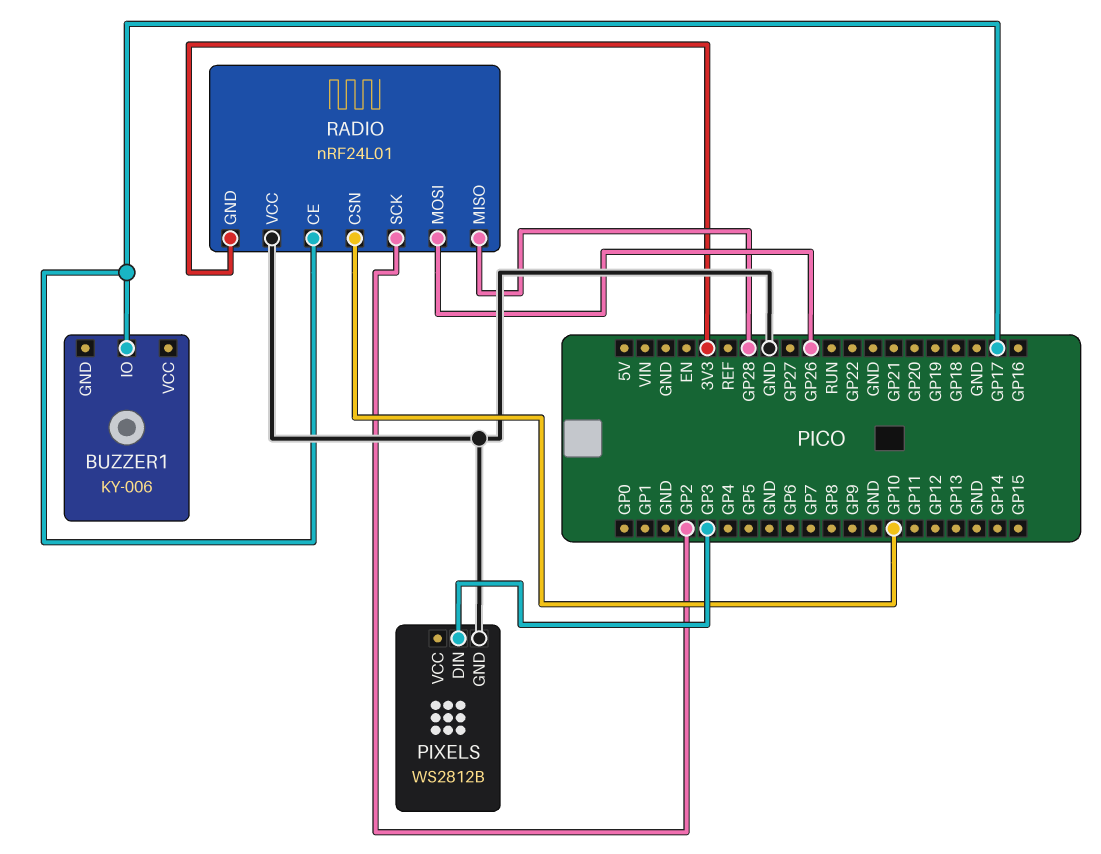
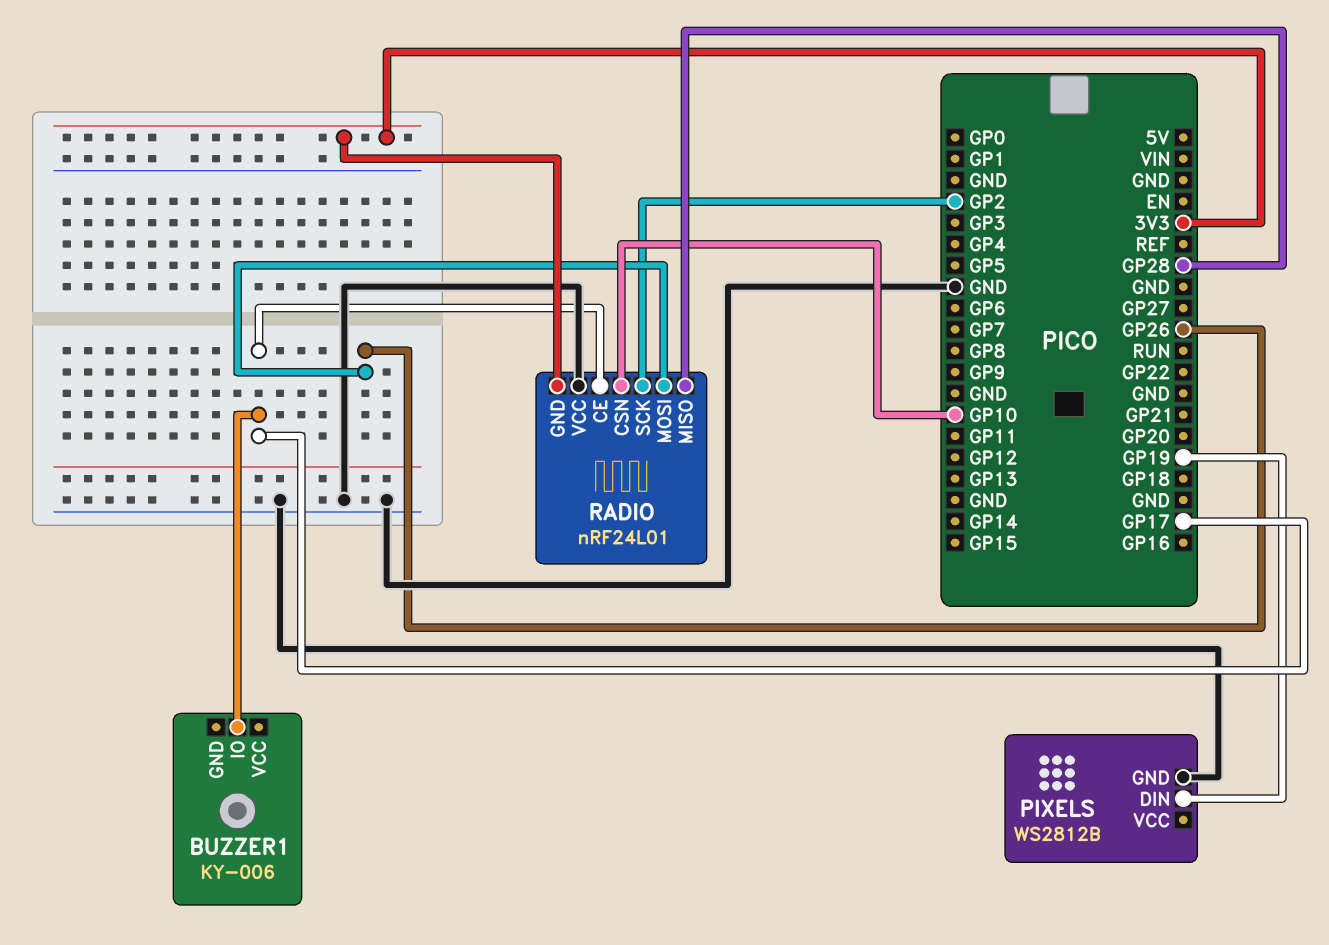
PIXELS pin DIN: GP3 -> GP19

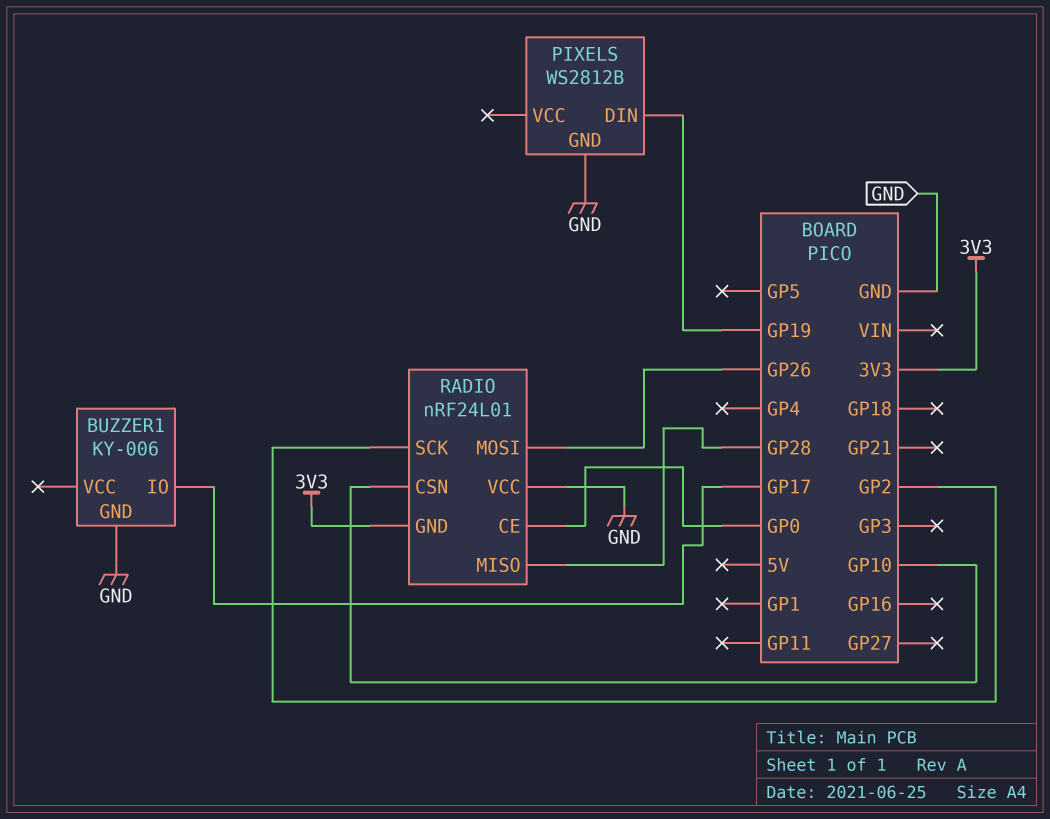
BUZZER1 pin GND: none -> GND
RADIO pin CE: GP17 -> GP0

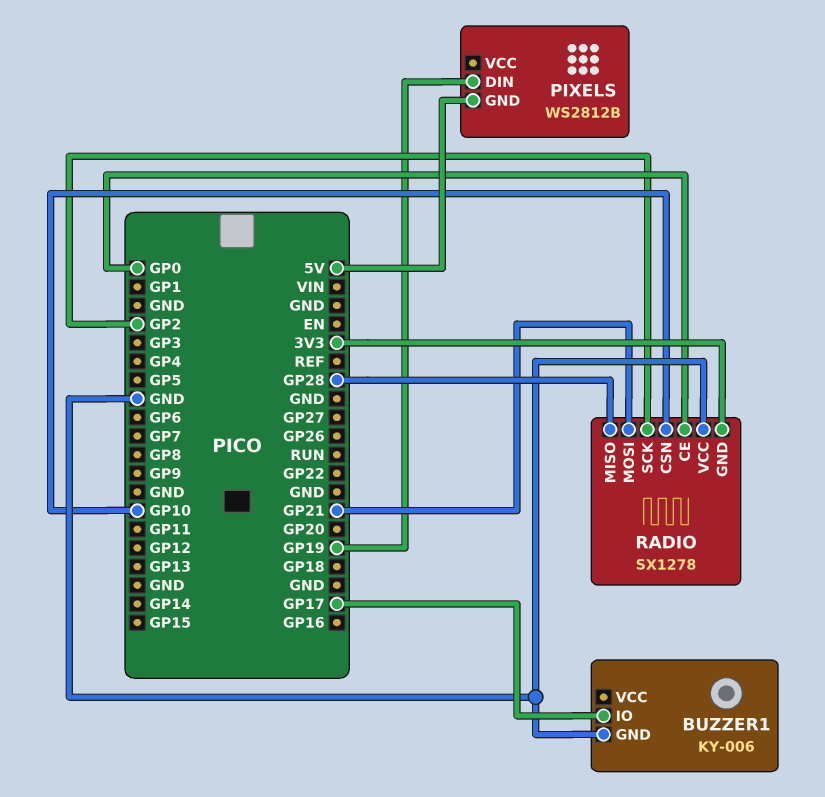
PIXELS pin GND: GND -> 5V
RADIO: nRF24L01 -> SX1278
RADIO pin MOSI: GP26 -> GP21

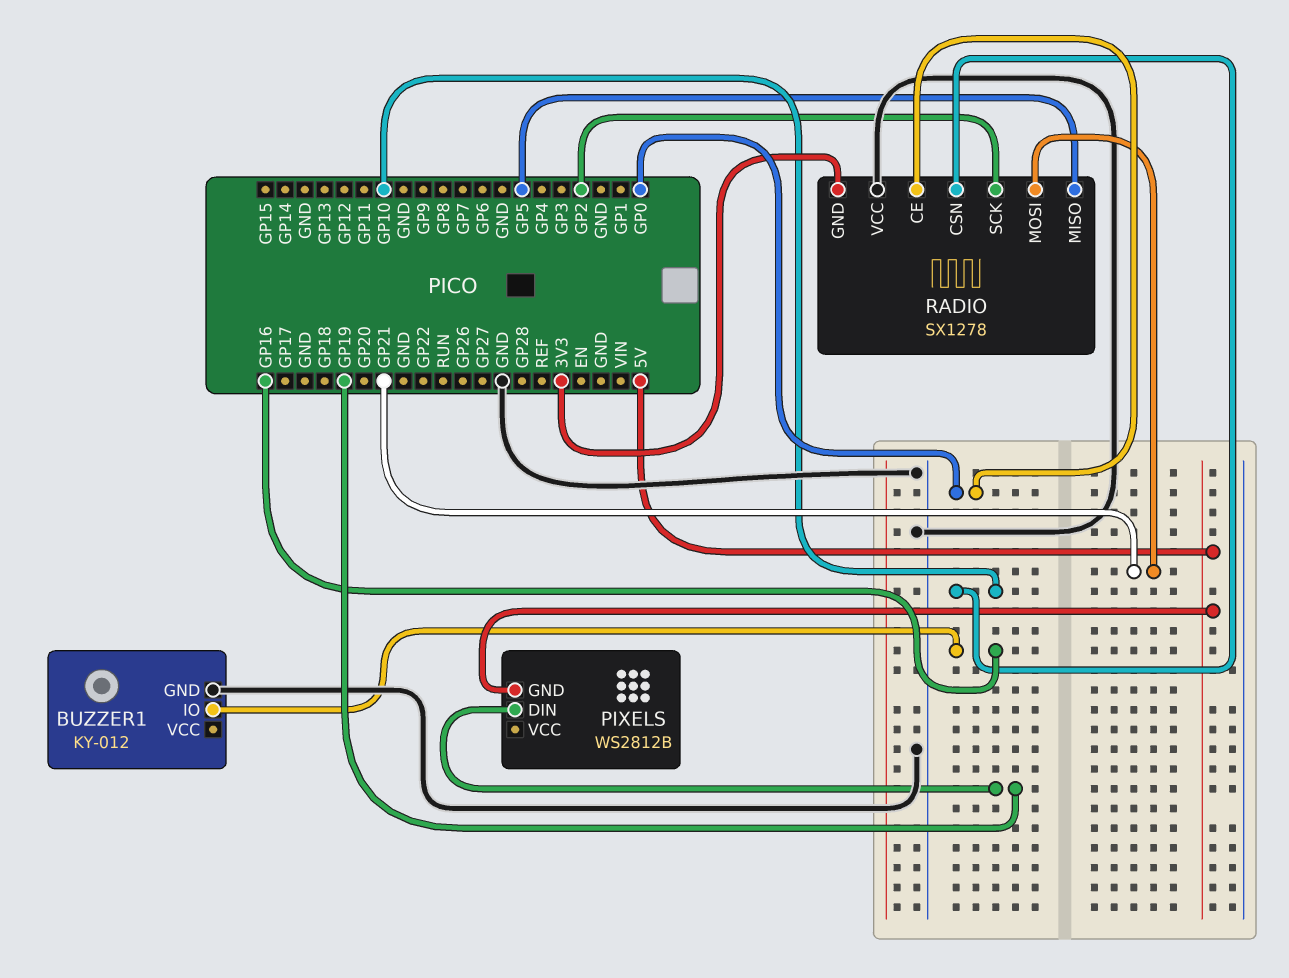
BUZZER1: KY-006 -> KY-012
BUZZER1 pin IO: GP17 -> GP16
RADIO pin MISO: GP28 -> GP5

